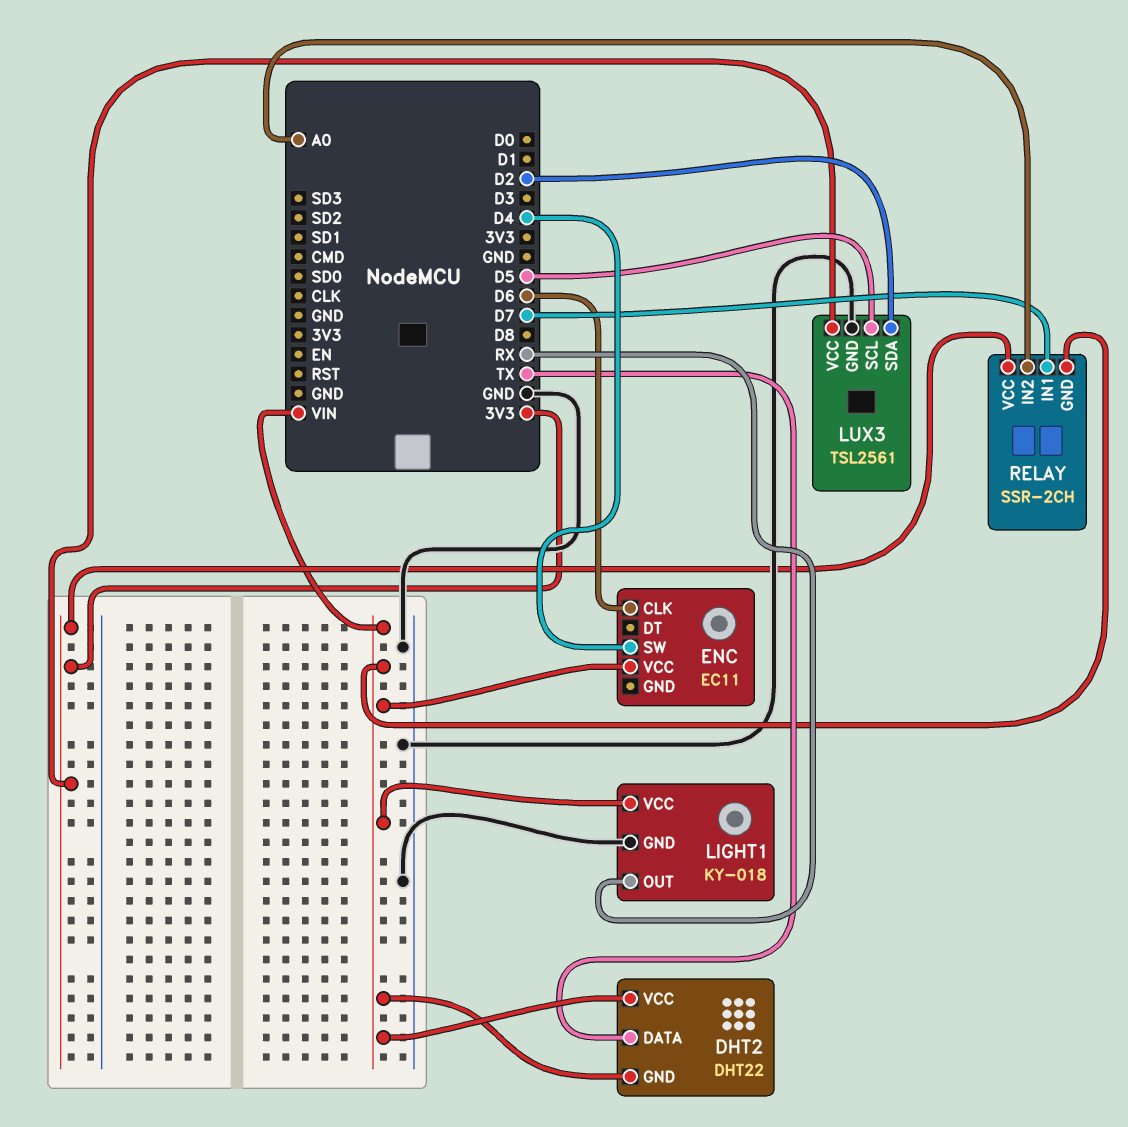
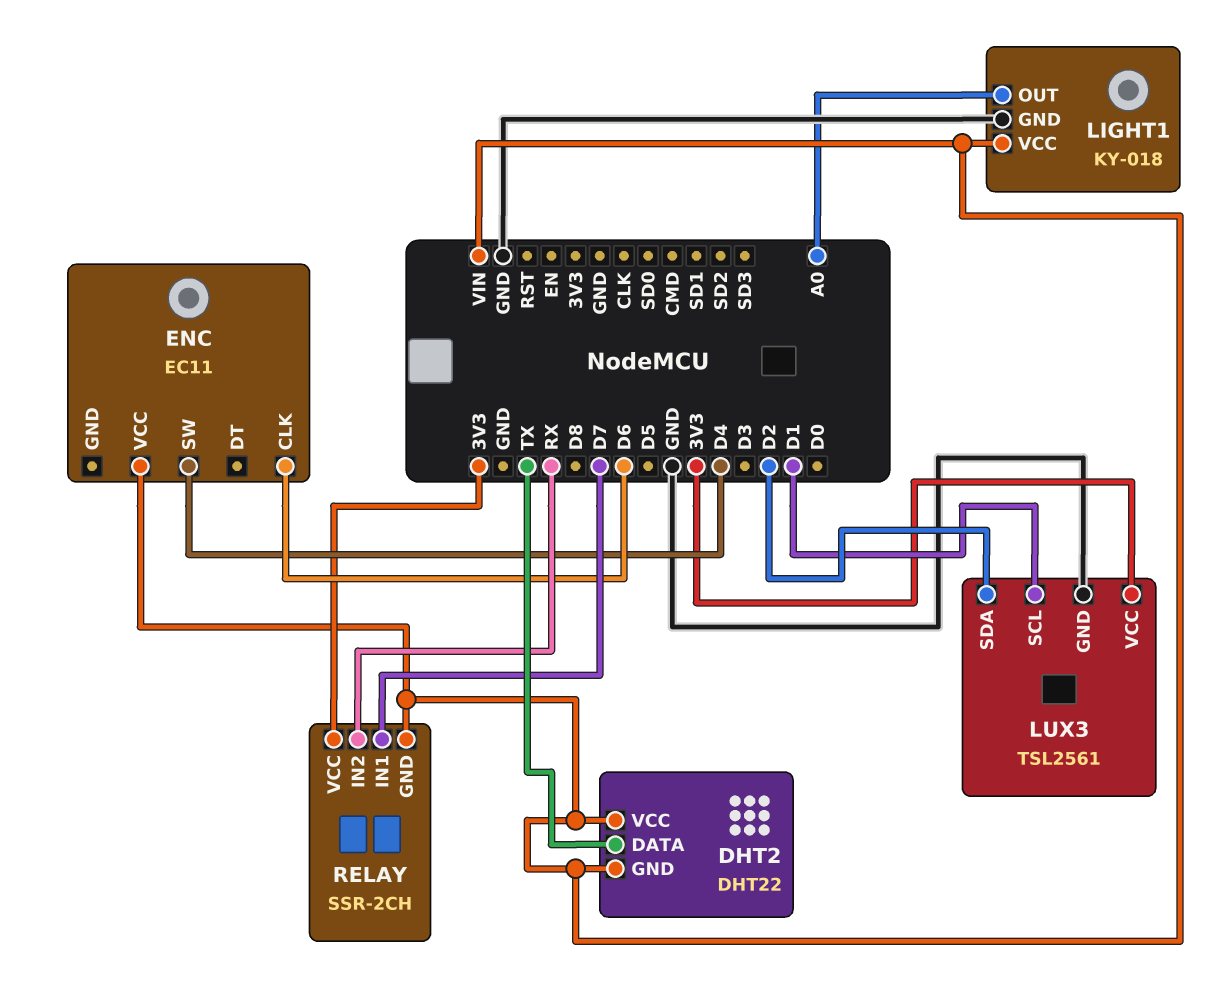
LIGHT1 pin OUT: RX -> A0
LUX3 pin SCL: D5 -> D1
RELAY pin IN2: A0 -> RX

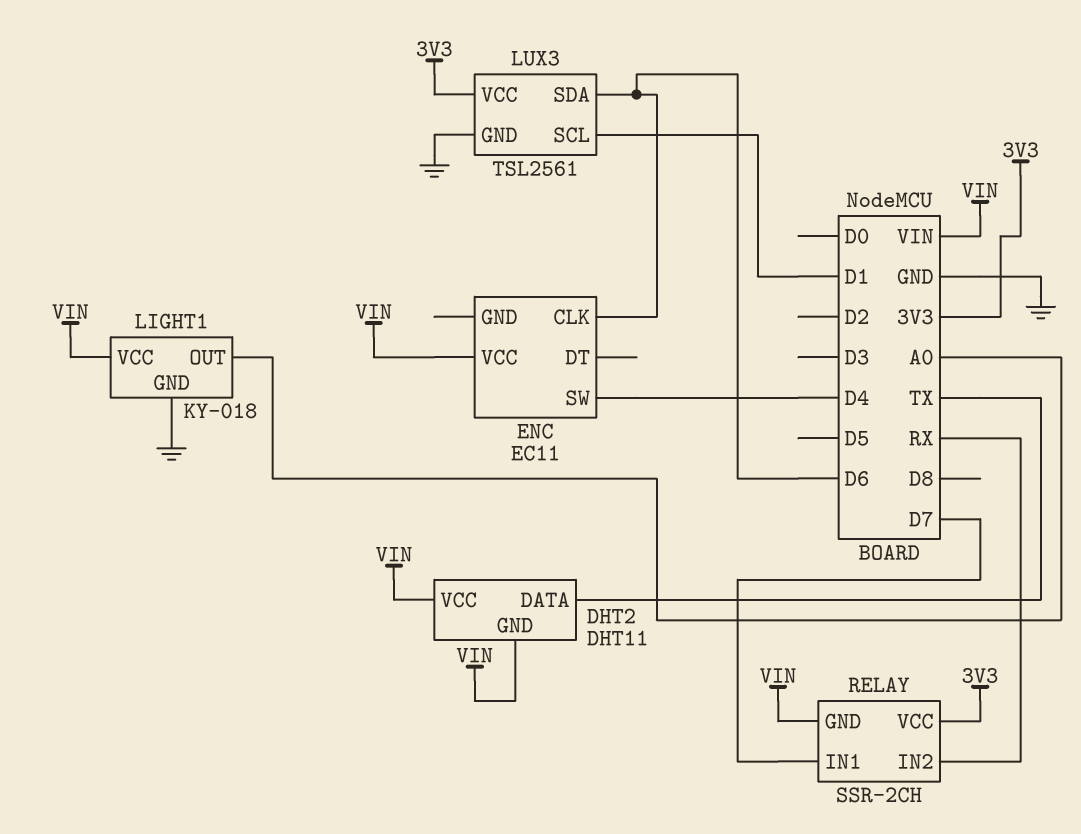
DHT2: DHT22 -> DHT11
LUX3 pin SDA: D2 -> D6

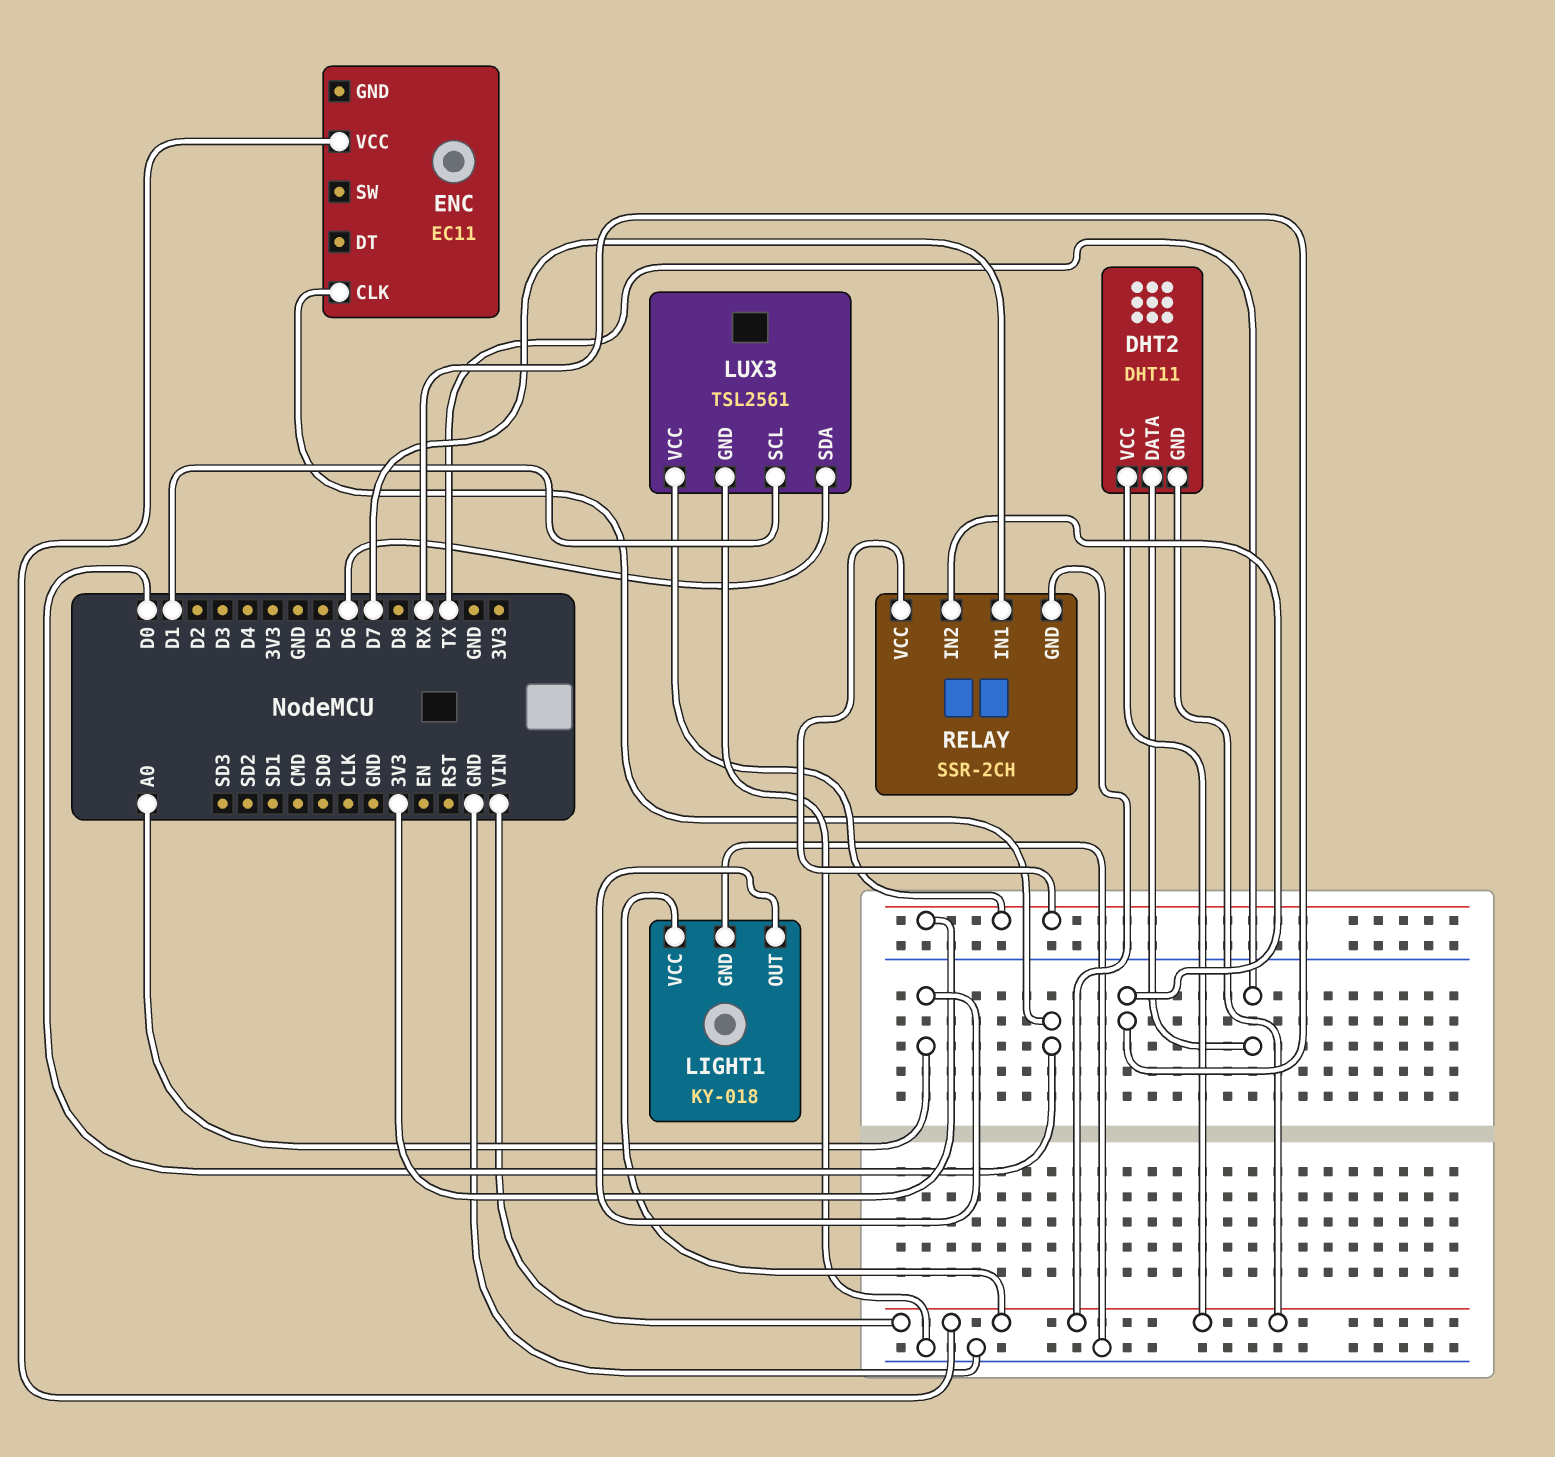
ENC pin CLK: D6 -> D0
ENC pin SW: D4 -> none

